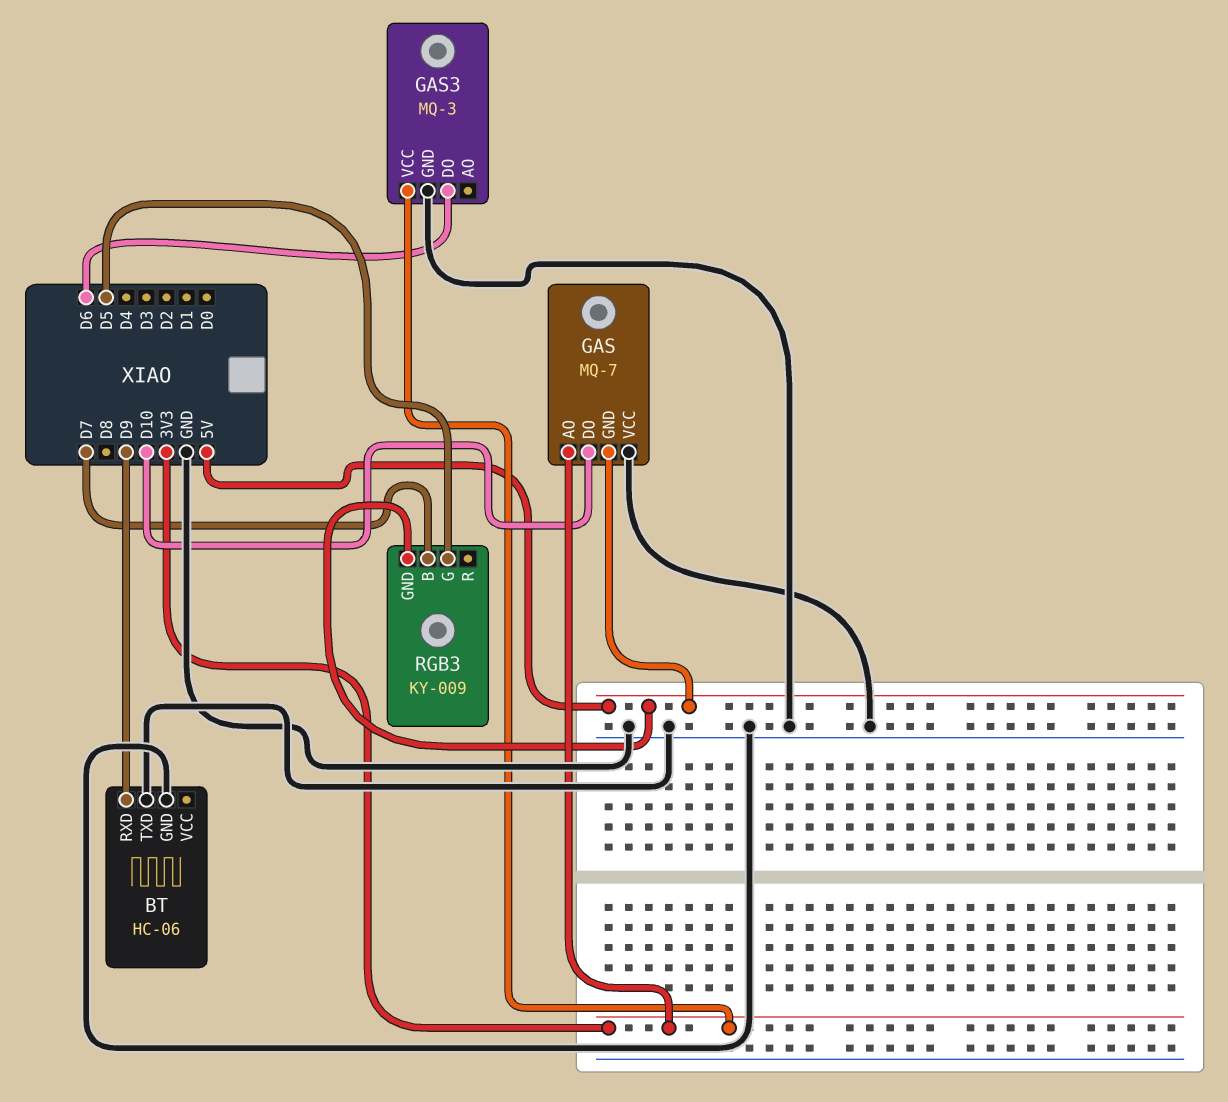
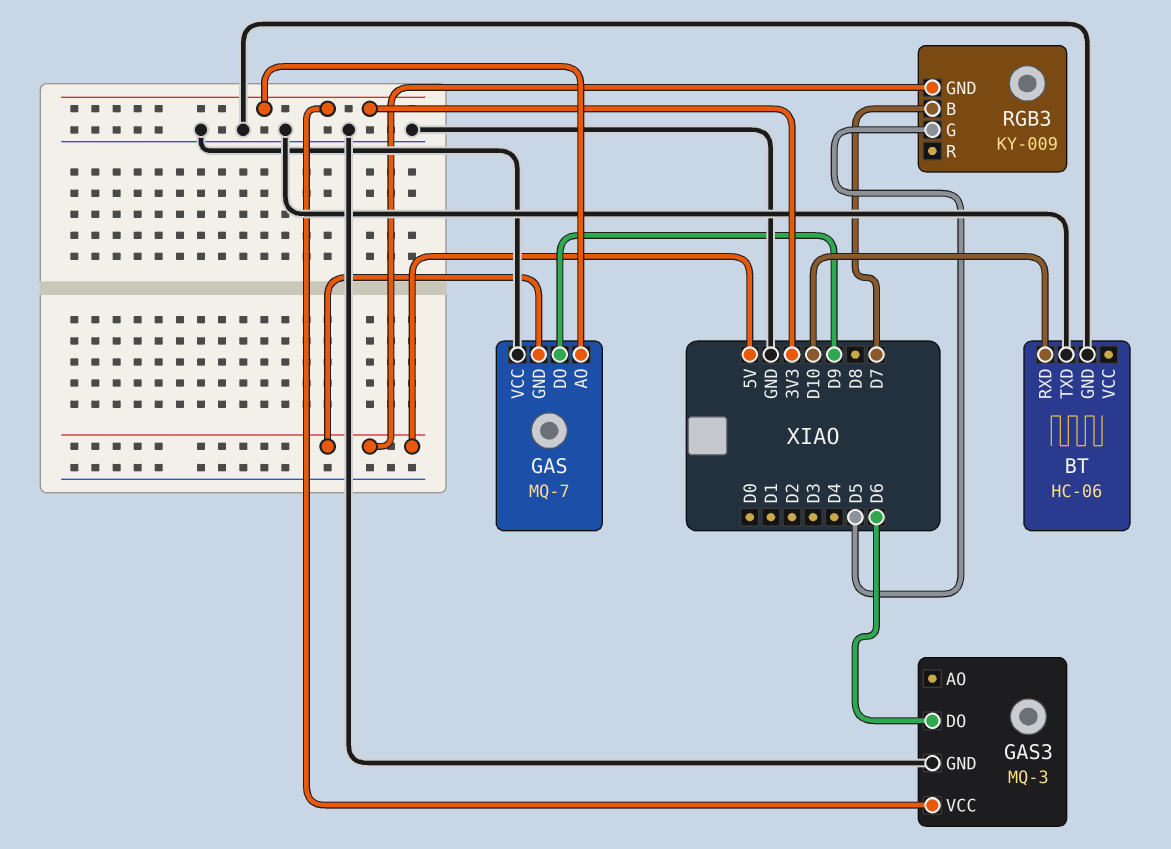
BT pin RXD: D9 -> D10
GAS pin DO: D10 -> D9

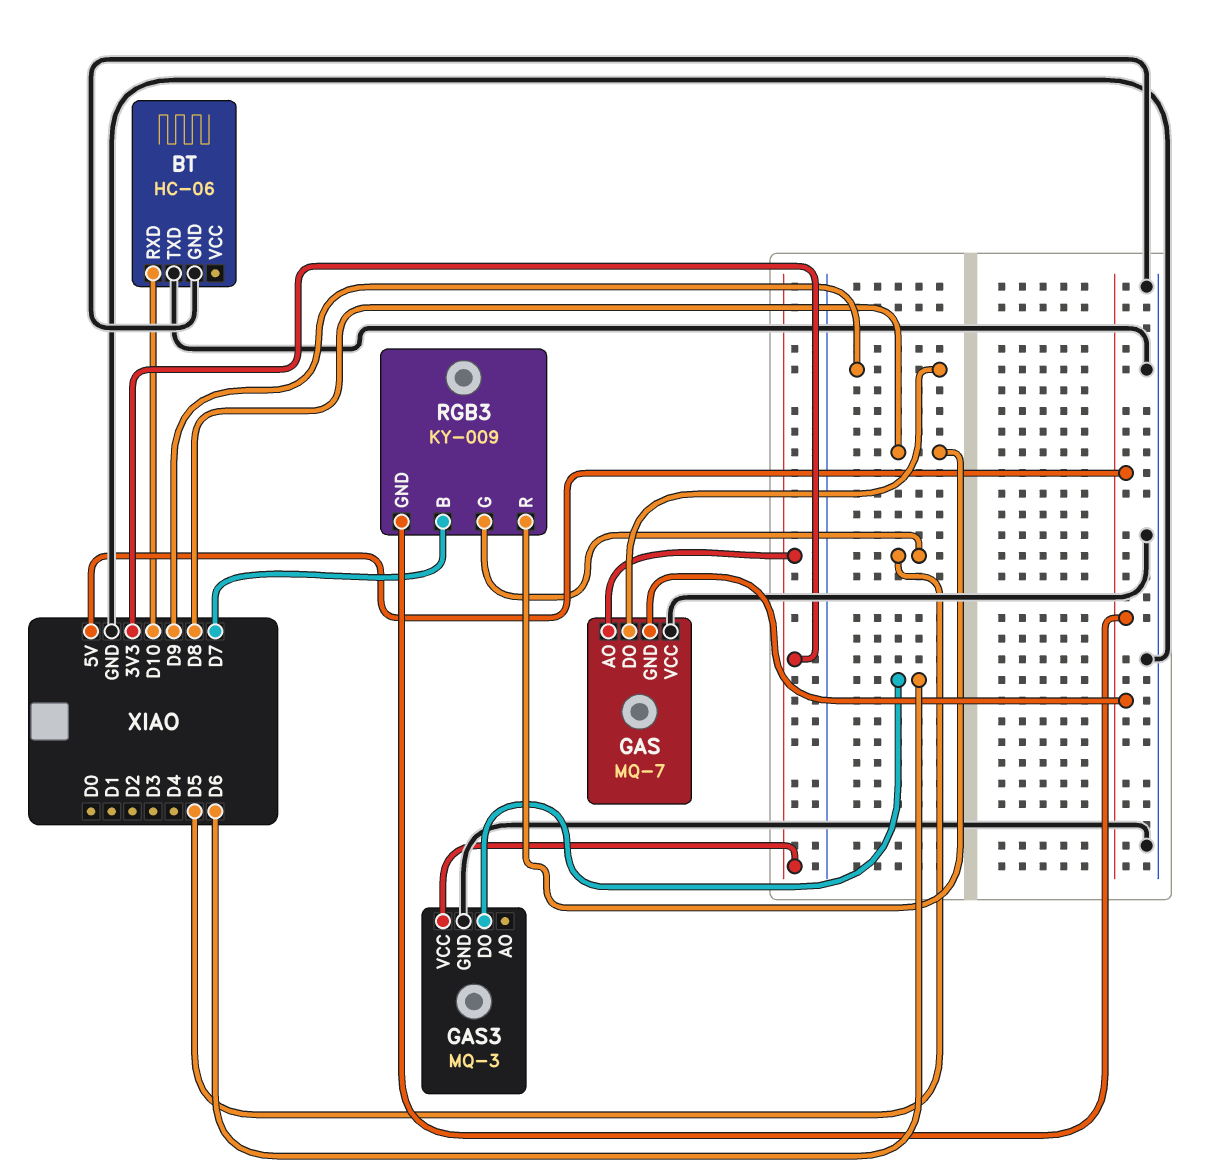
RGB3 pin R: none -> D8

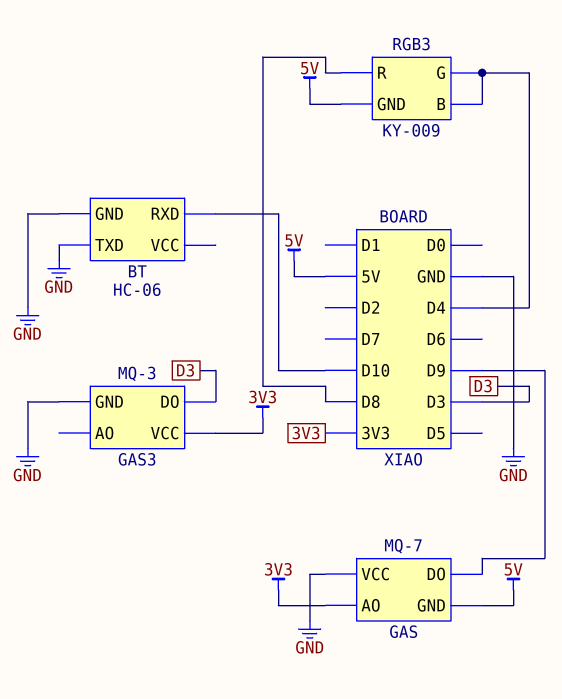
GAS3 pin DO: D6 -> D3
RGB3 pin B: D7 -> D4
RGB3 pin G: D5 -> D4

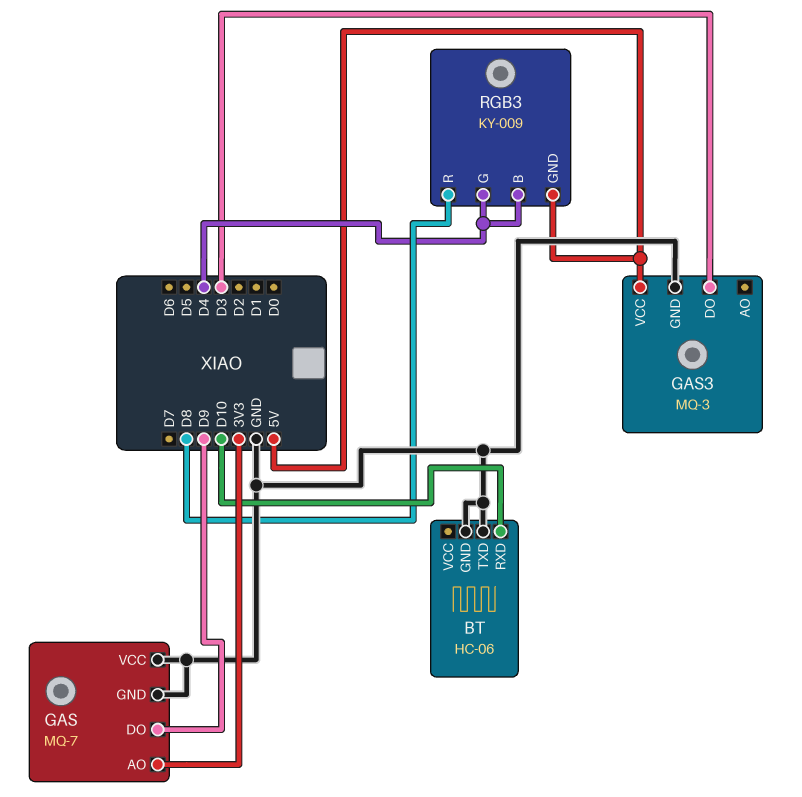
GAS pin GND: 5V -> GND
GAS3 pin VCC: 3V3 -> 5V

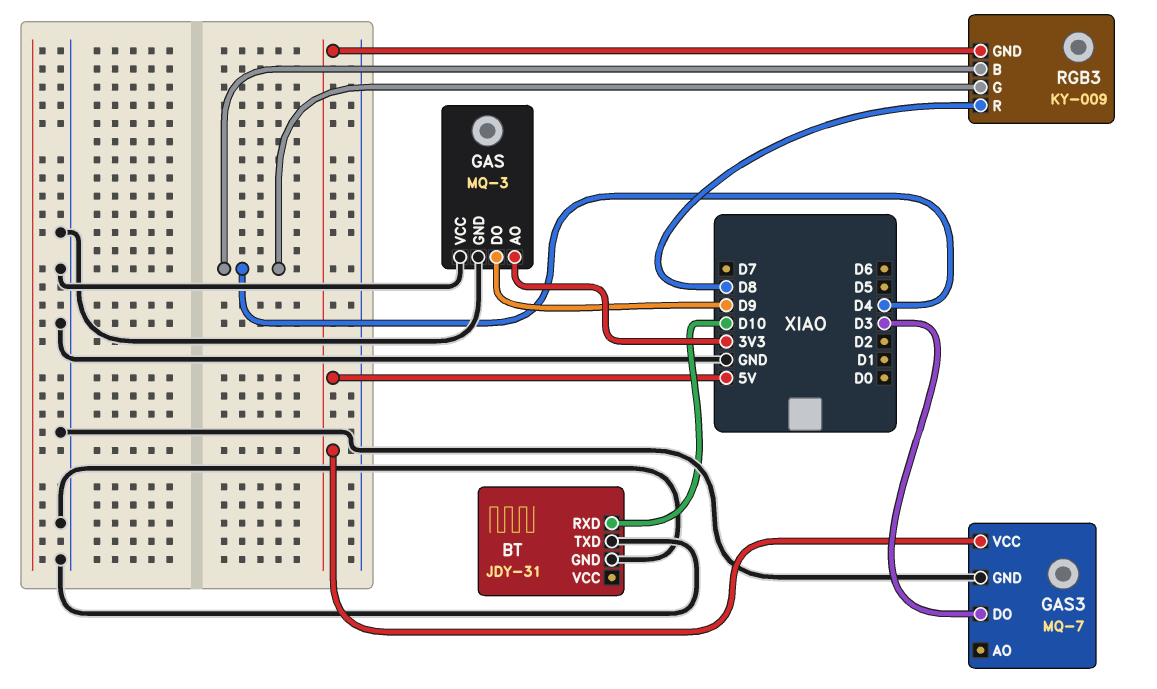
BT: HC-06 -> JDY-31
GAS: MQ-7 -> MQ-3
GAS3: MQ-3 -> MQ-7

